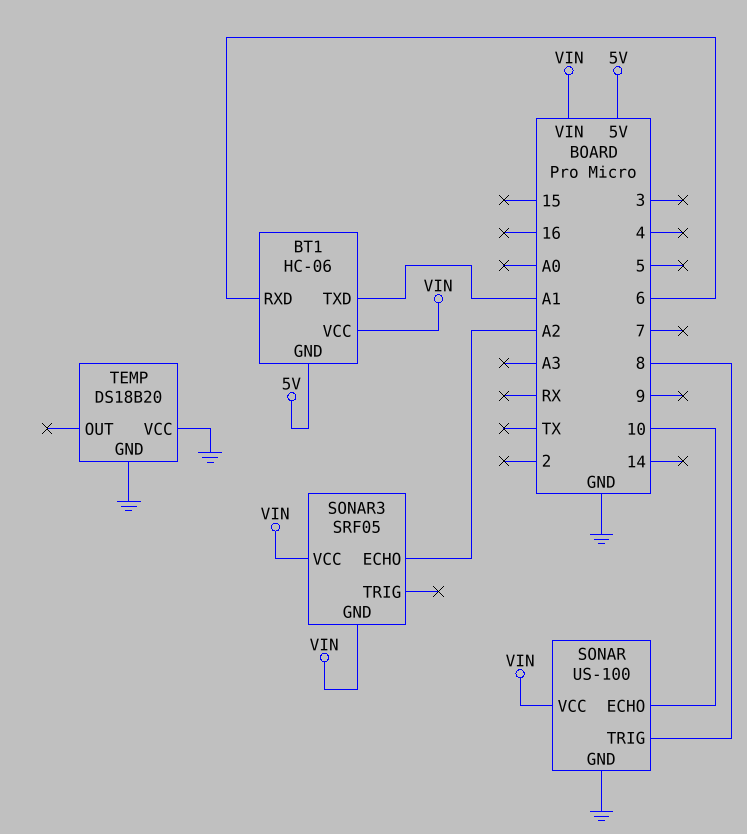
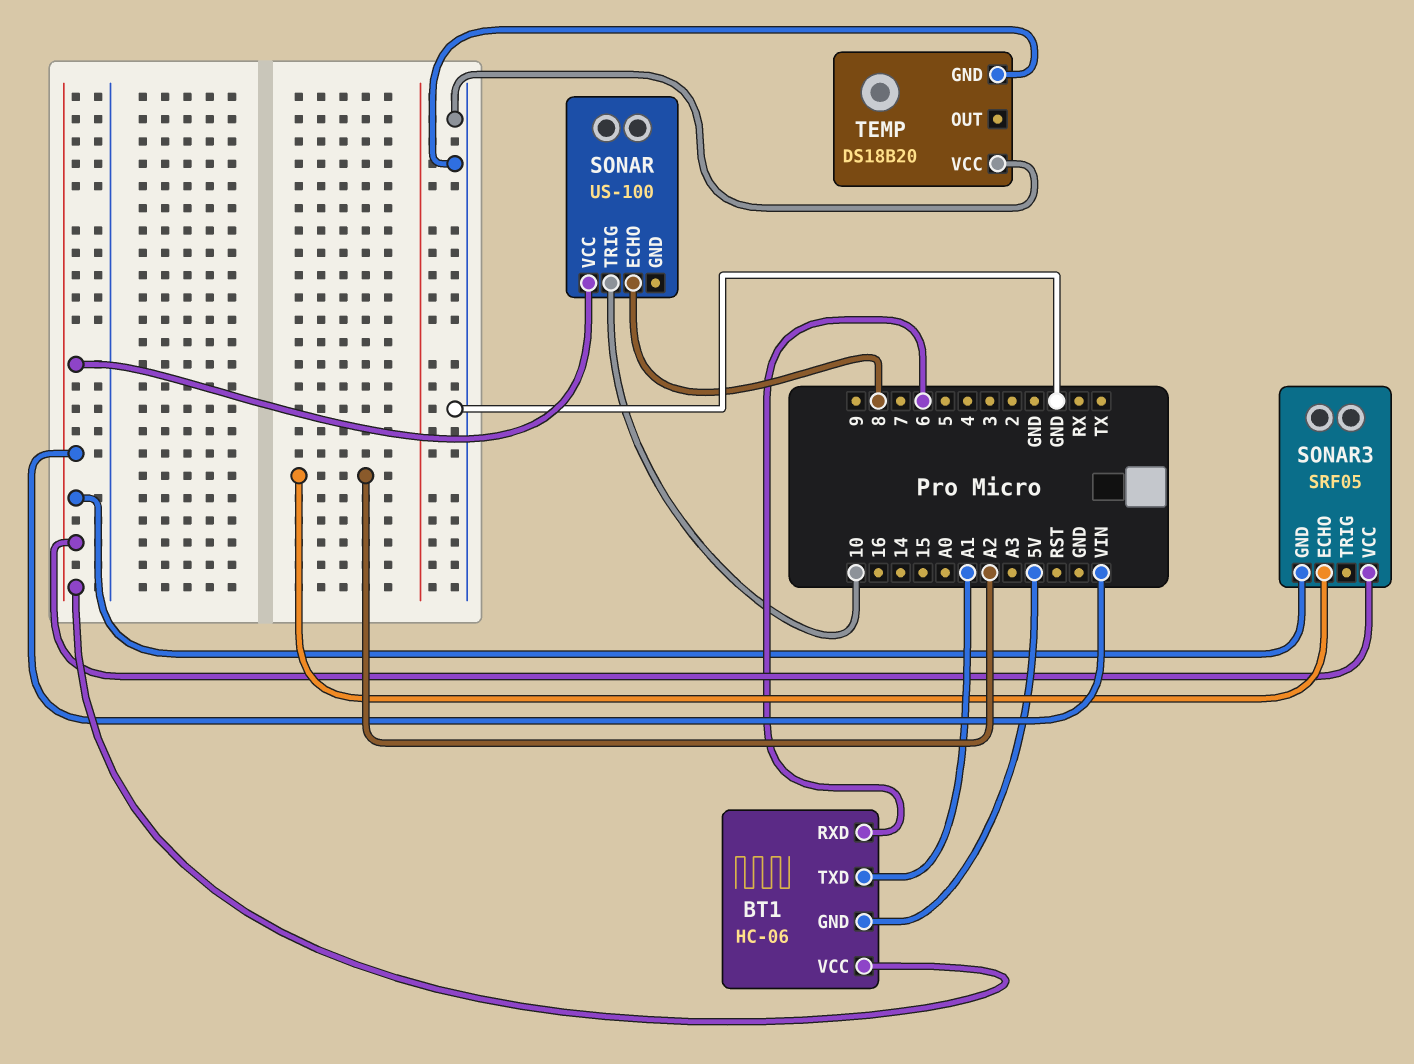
SONAR pin ECHO: 10 -> 8
SONAR pin GND: GND -> none
SONAR pin TRIG: 8 -> 10

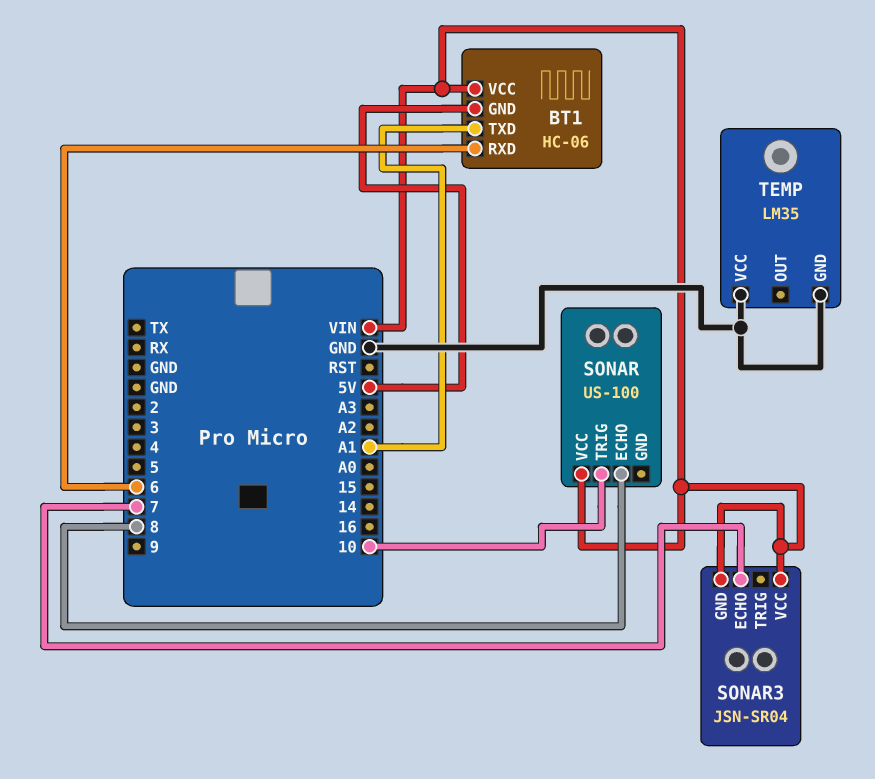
SONAR3: SRF05 -> JSN-SR04
SONAR3 pin ECHO: A2 -> 7
TEMP: DS18B20 -> LM35

